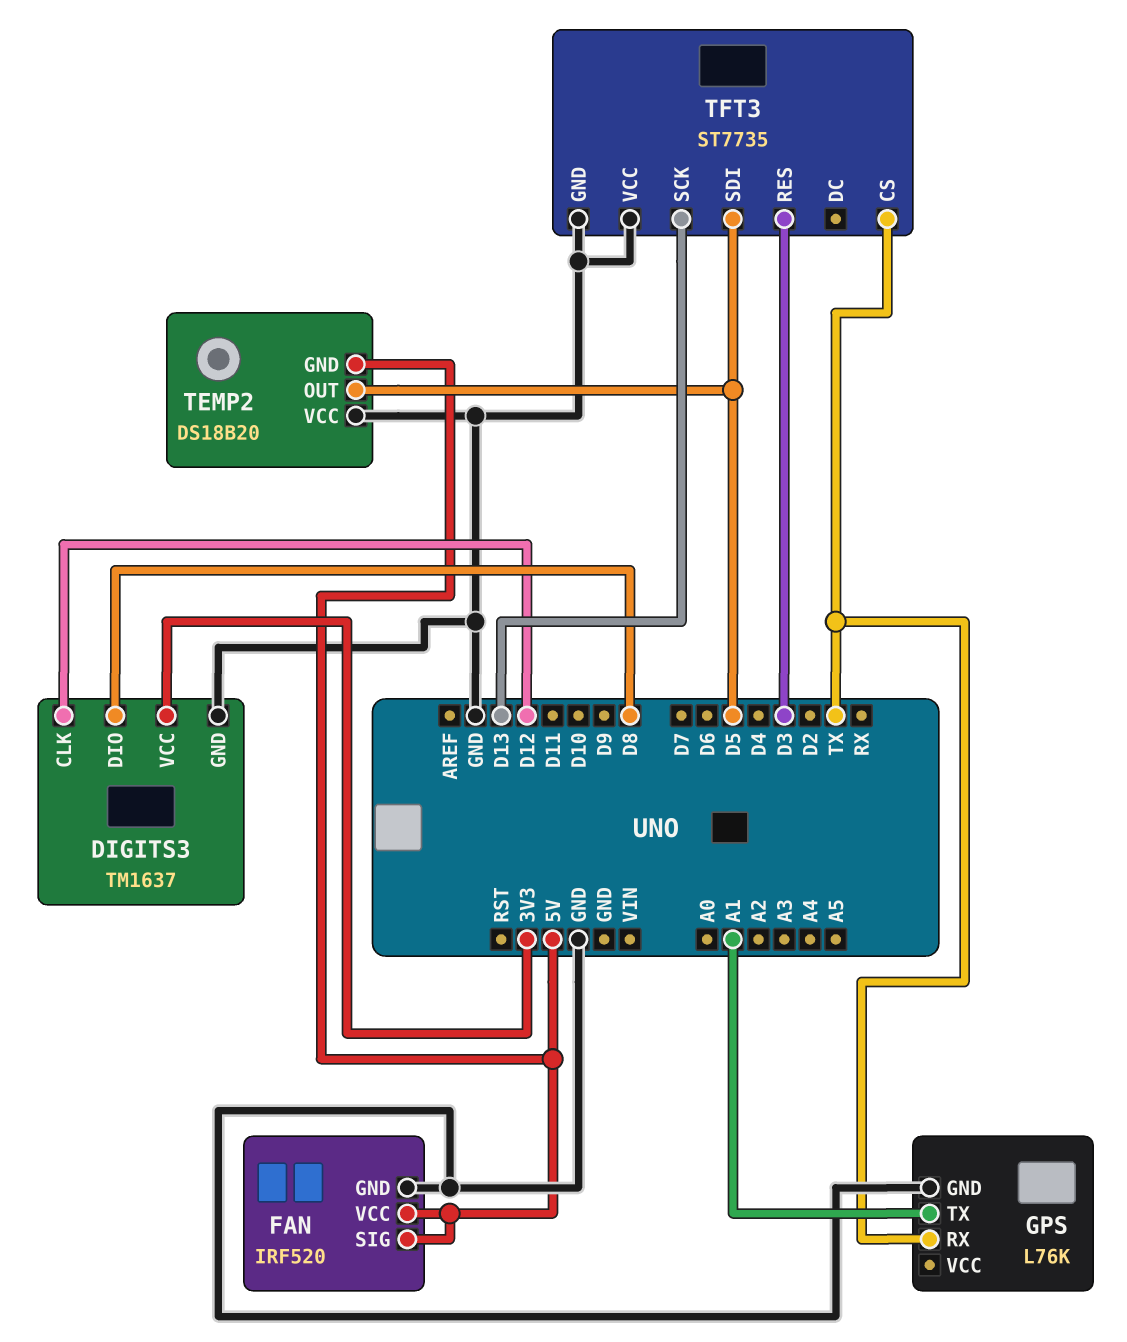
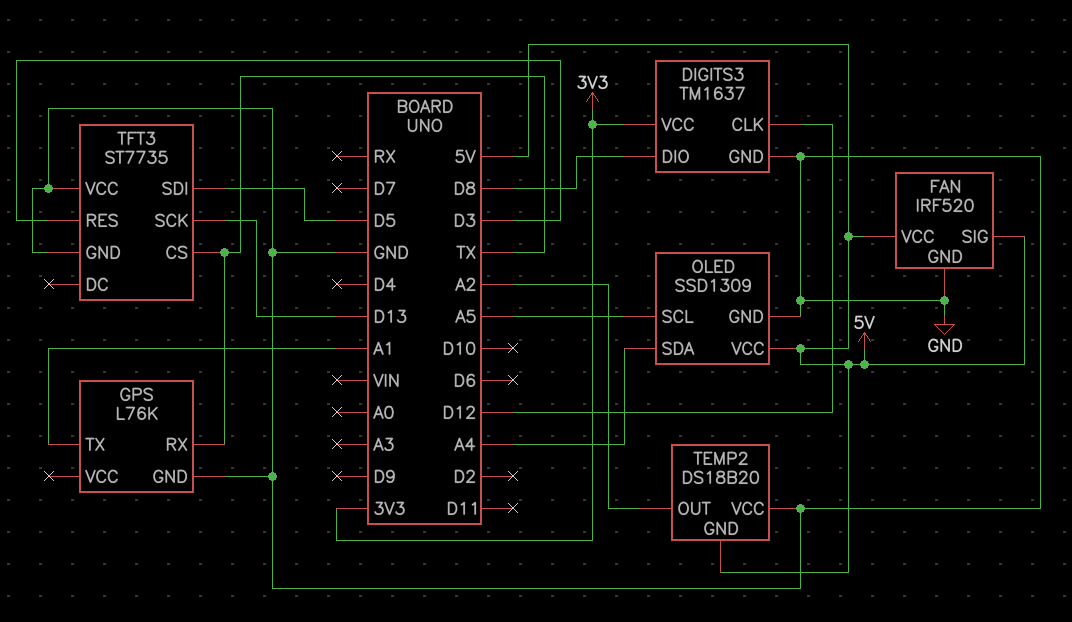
OLED: none -> SSD1309
OLED pin GND: none -> GND
OLED pin SCL: none -> A5
OLED pin SDA: none -> A4
OLED pin VCC: none -> 5V
TEMP2 pin OUT: D5 -> A2

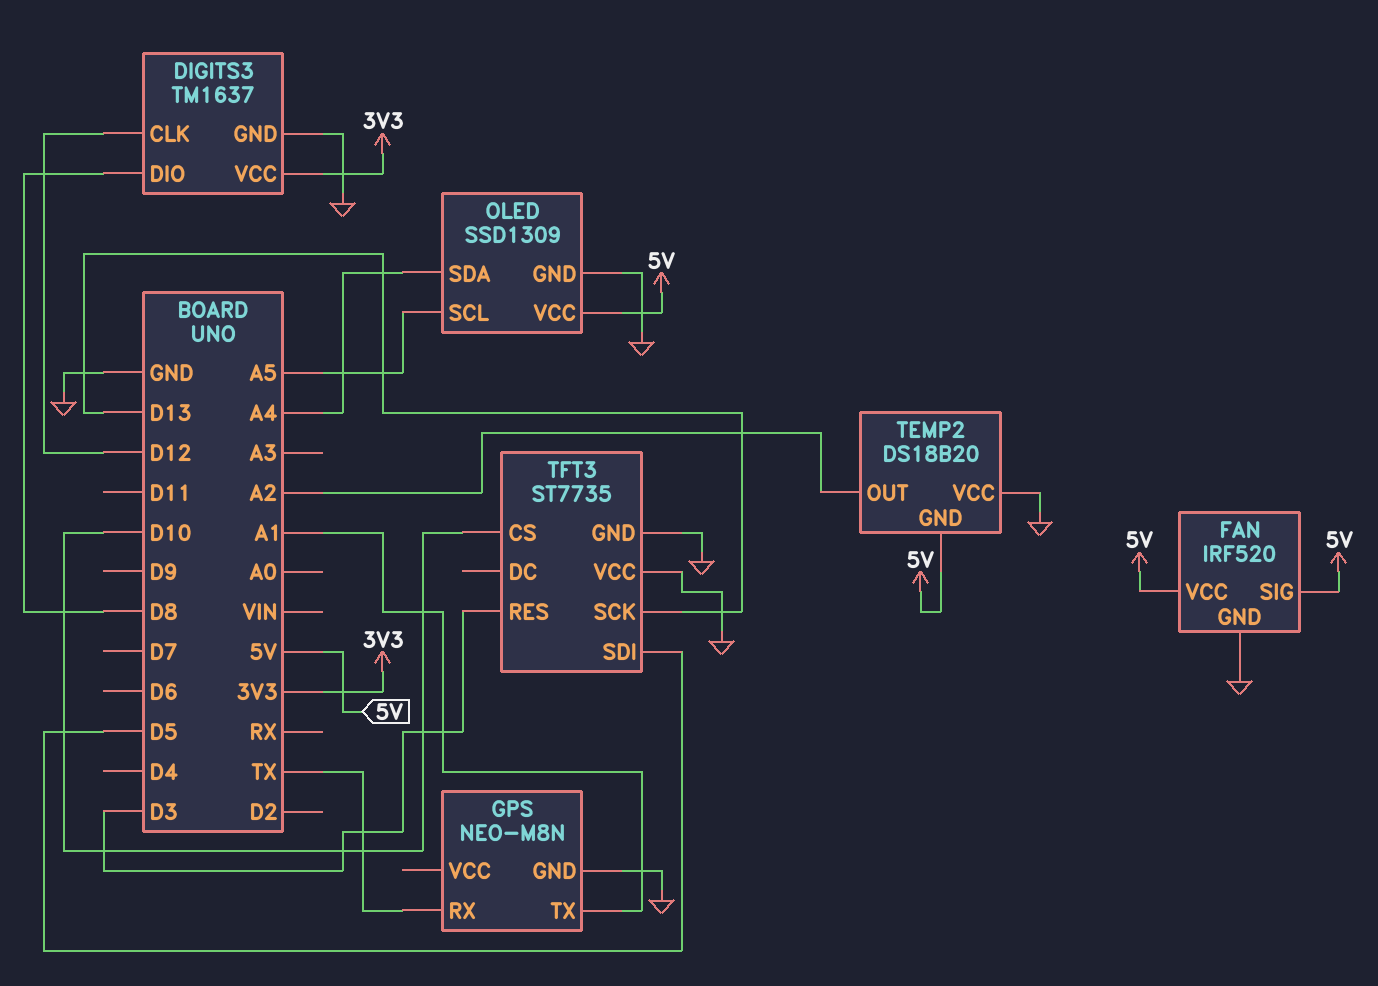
GPS: L76K -> NEO-M8N
TFT3 pin CS: TX -> D10

